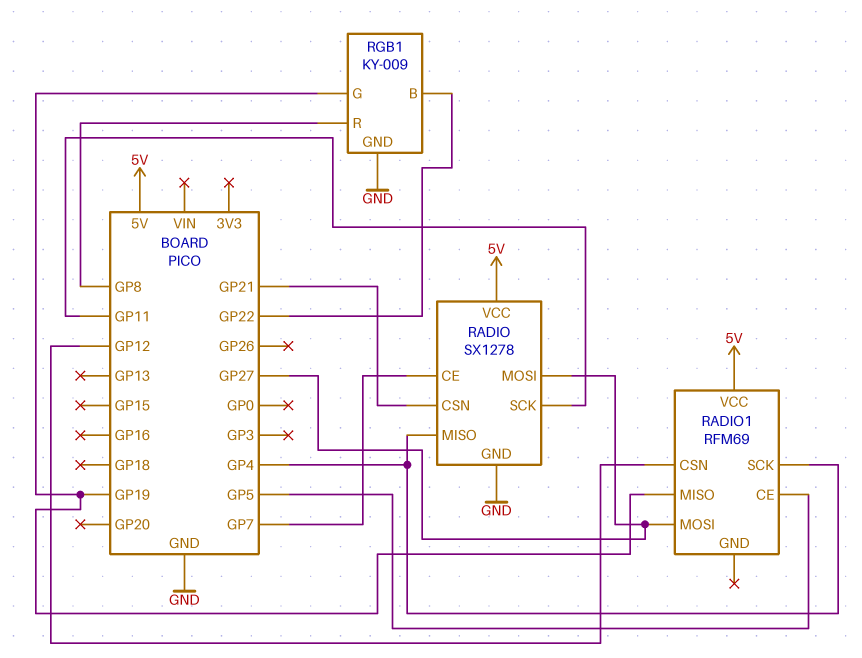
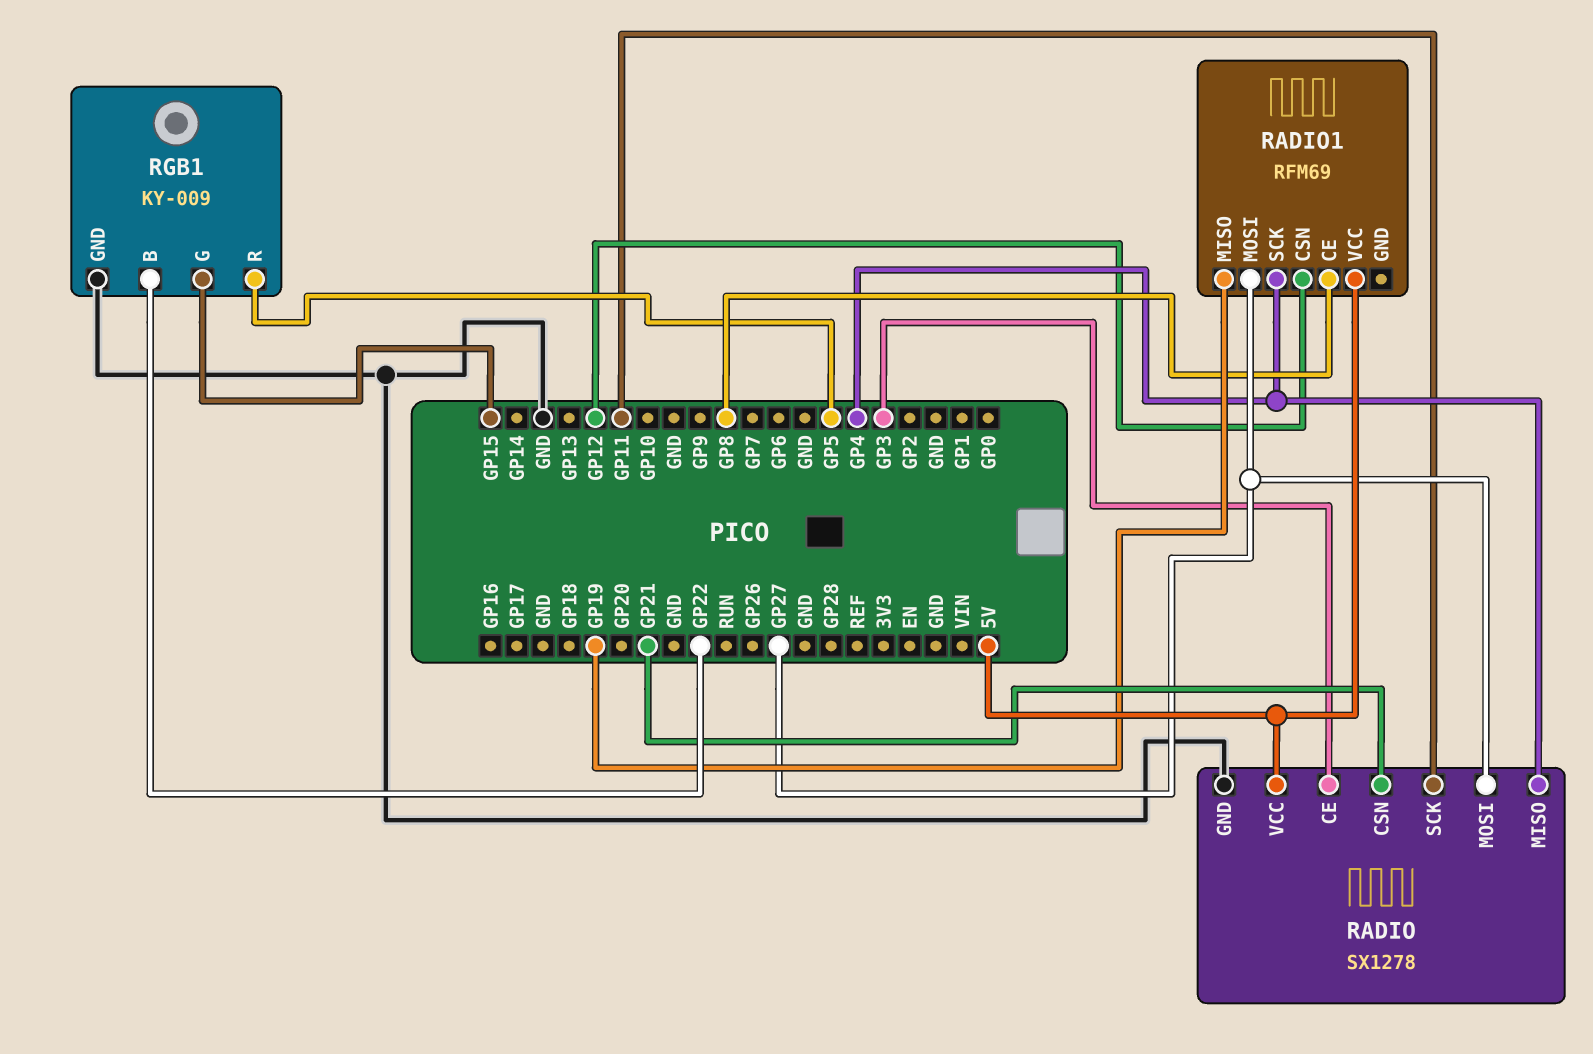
RADIO pin CE: GP7 -> GP3
RADIO1 pin CE: GP5 -> GP8
RGB1 pin G: GP19 -> GP15
RGB1 pin R: GP8 -> GP5

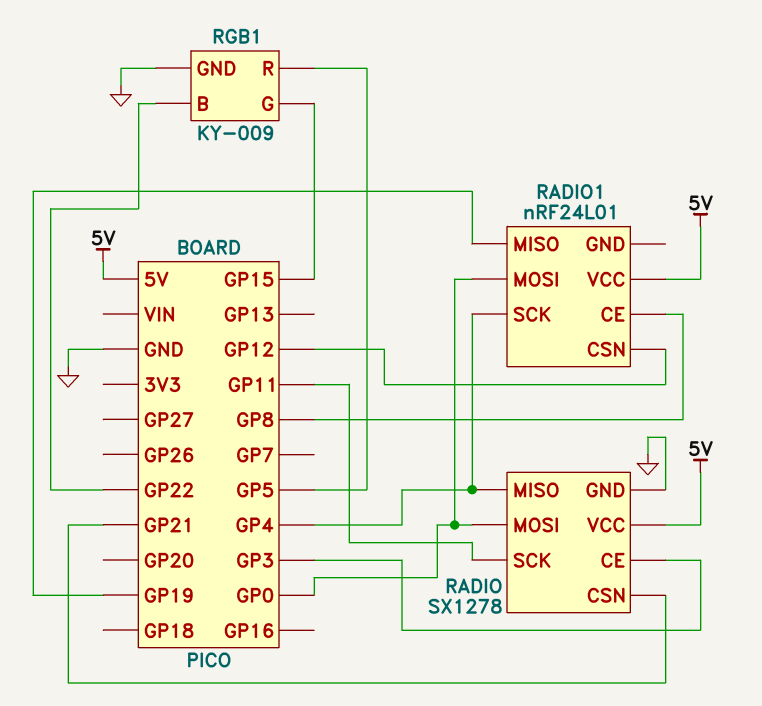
RADIO pin MOSI: GP27 -> GP0
RADIO1: RFM69 -> nRF24L01
RADIO1 pin MOSI: GP27 -> GP0

